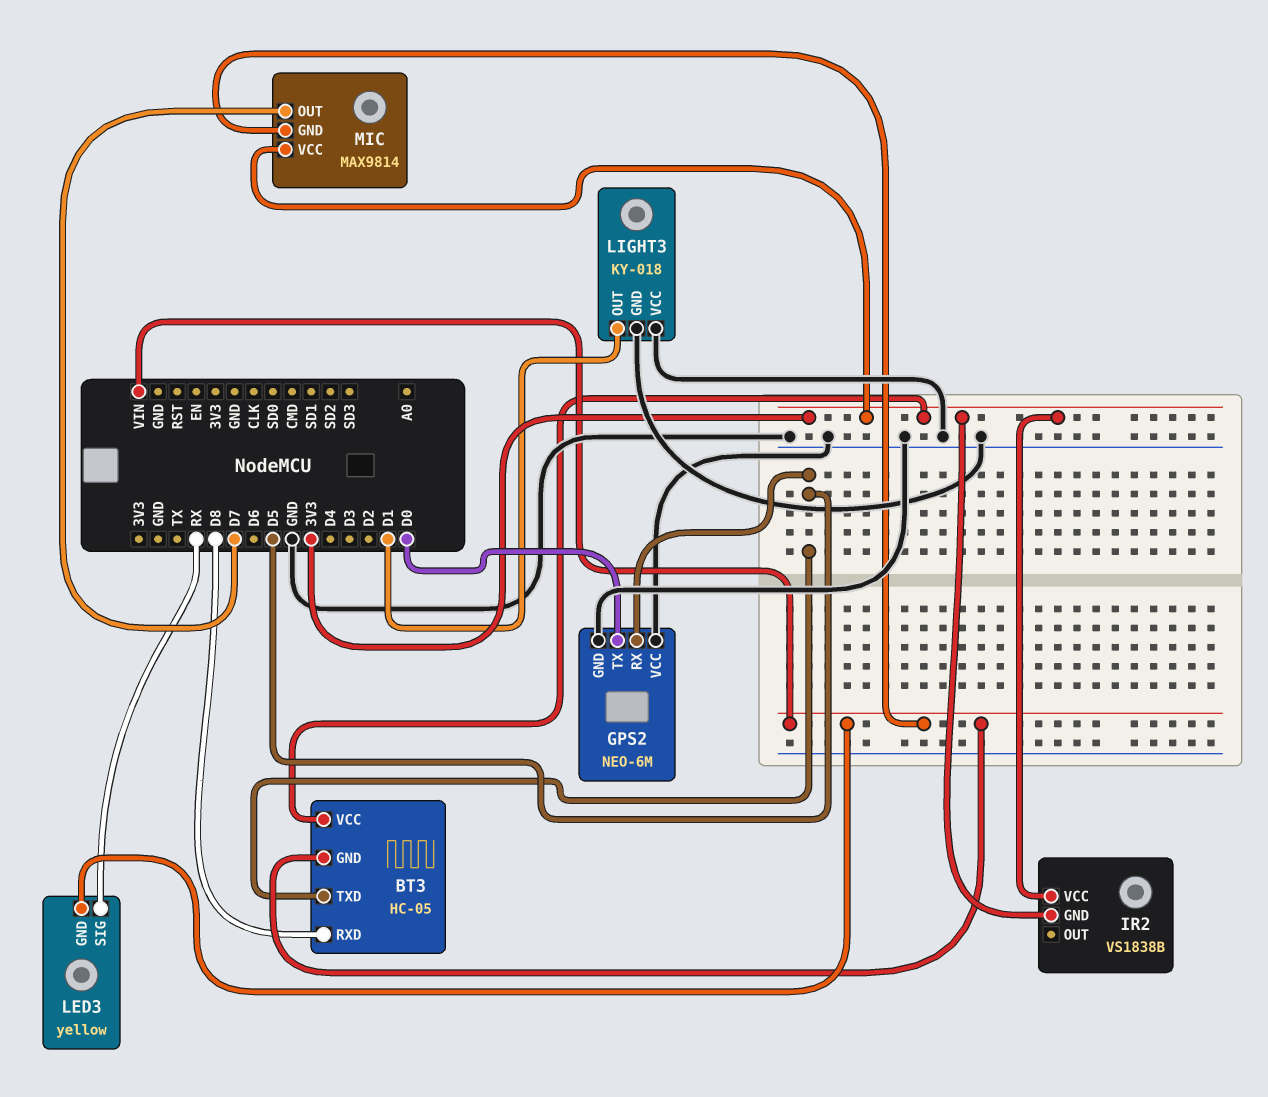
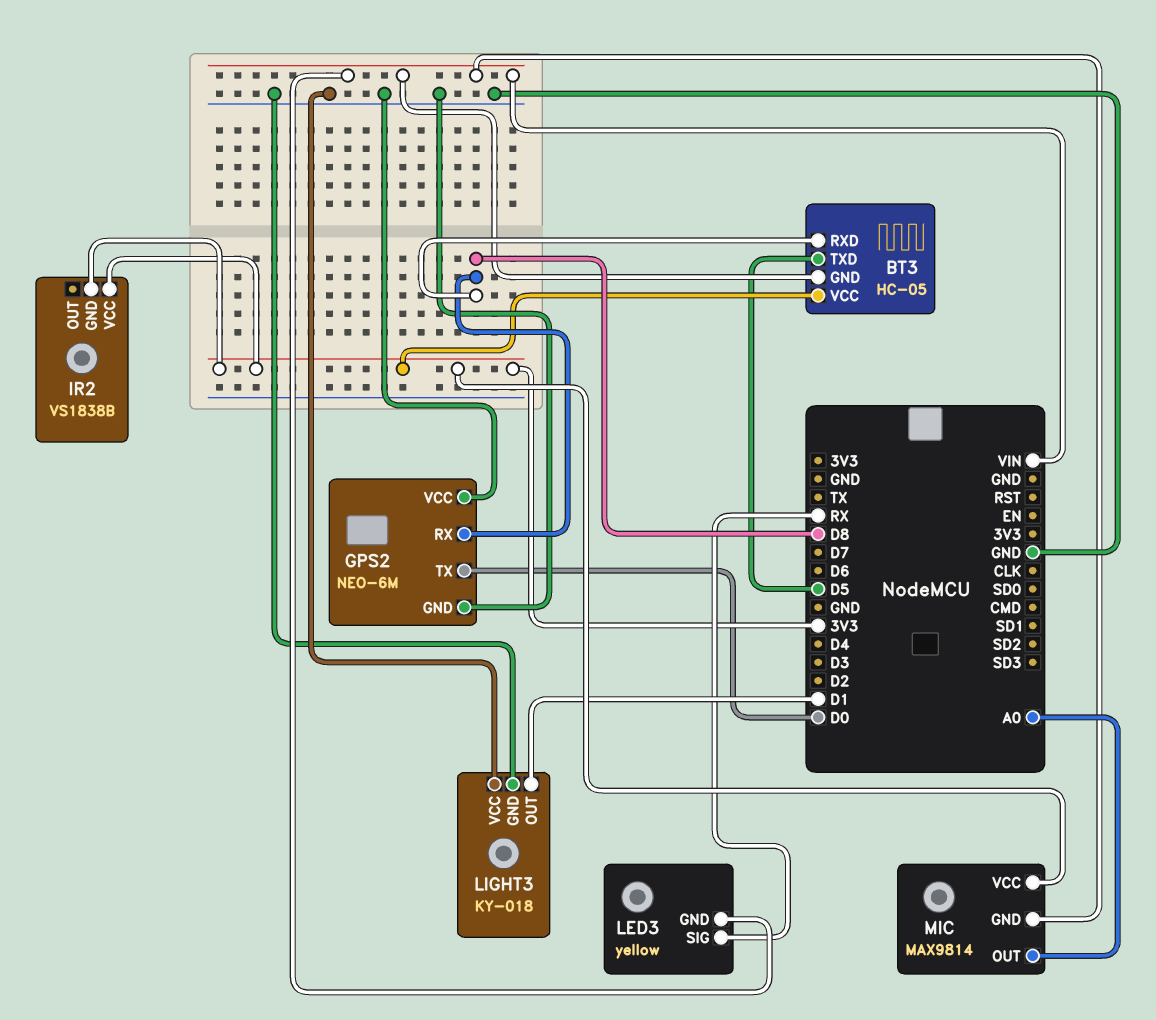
GPS2 pin RX: D5 -> D8
MIC pin OUT: D7 -> A0

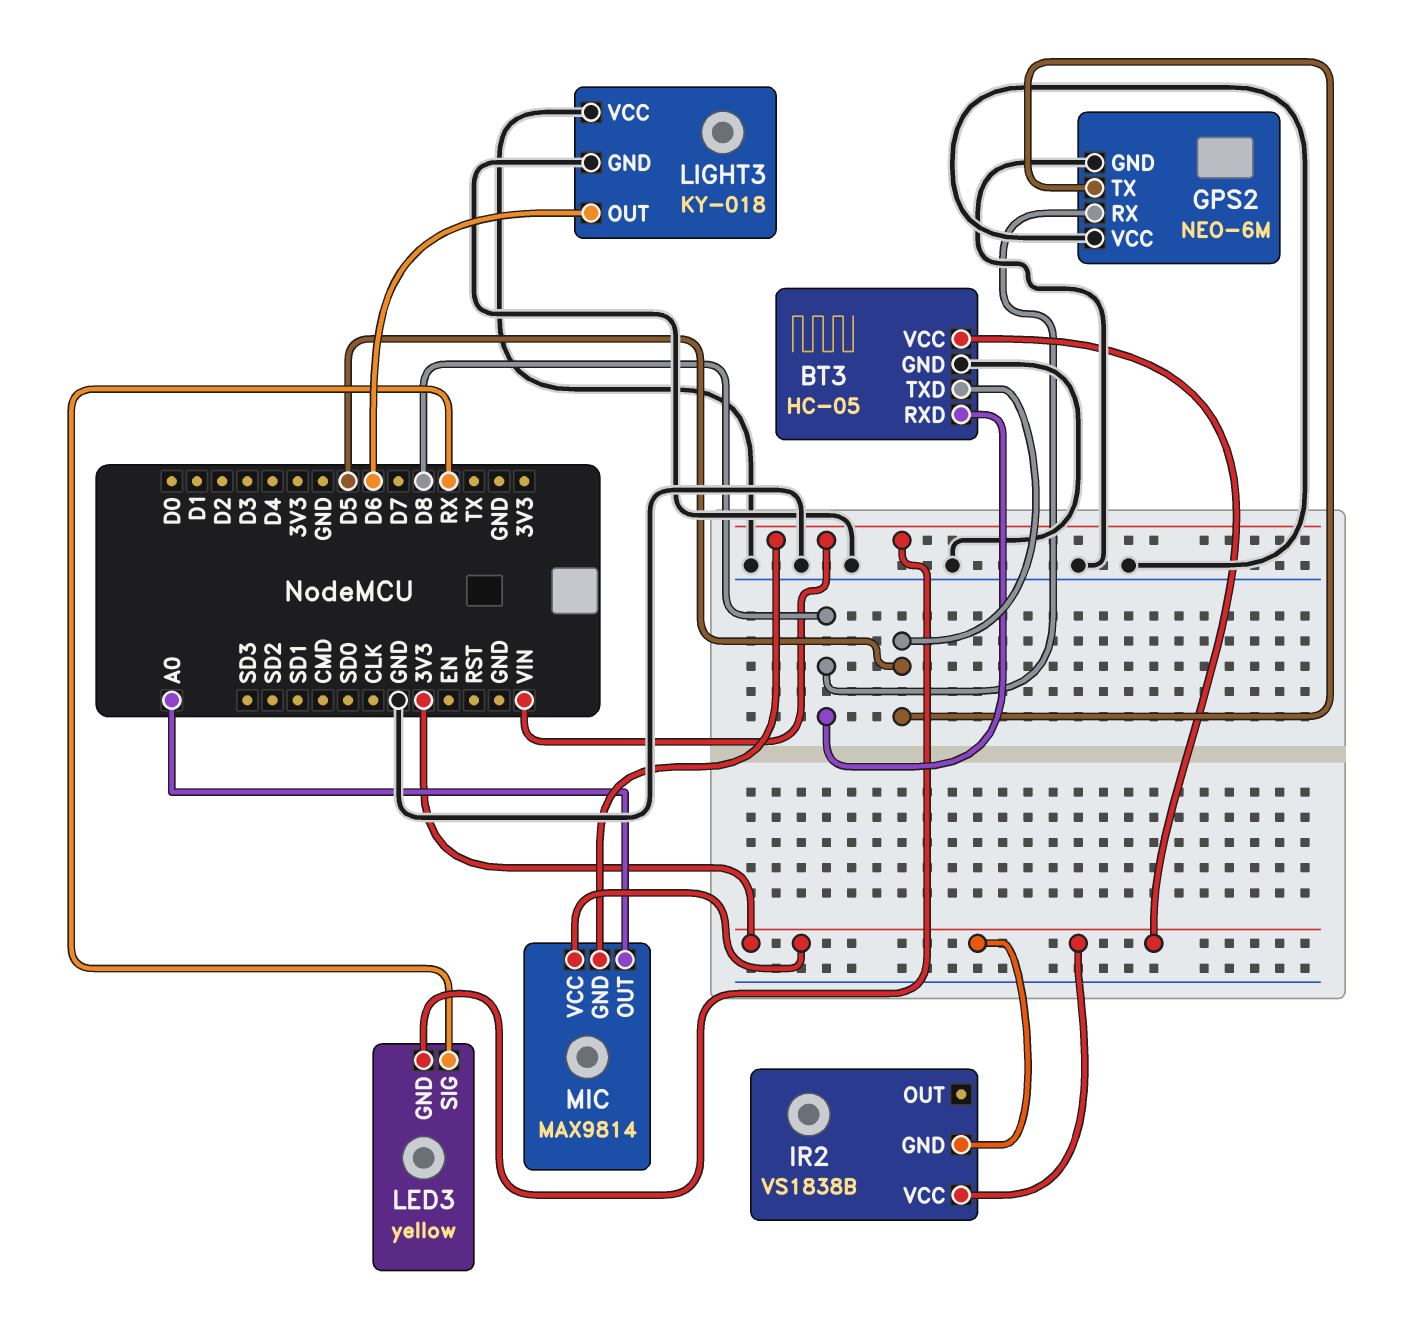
BT3 pin GND: VIN -> GND
GPS2 pin TX: D0 -> D5
LIGHT3 pin OUT: D1 -> D6

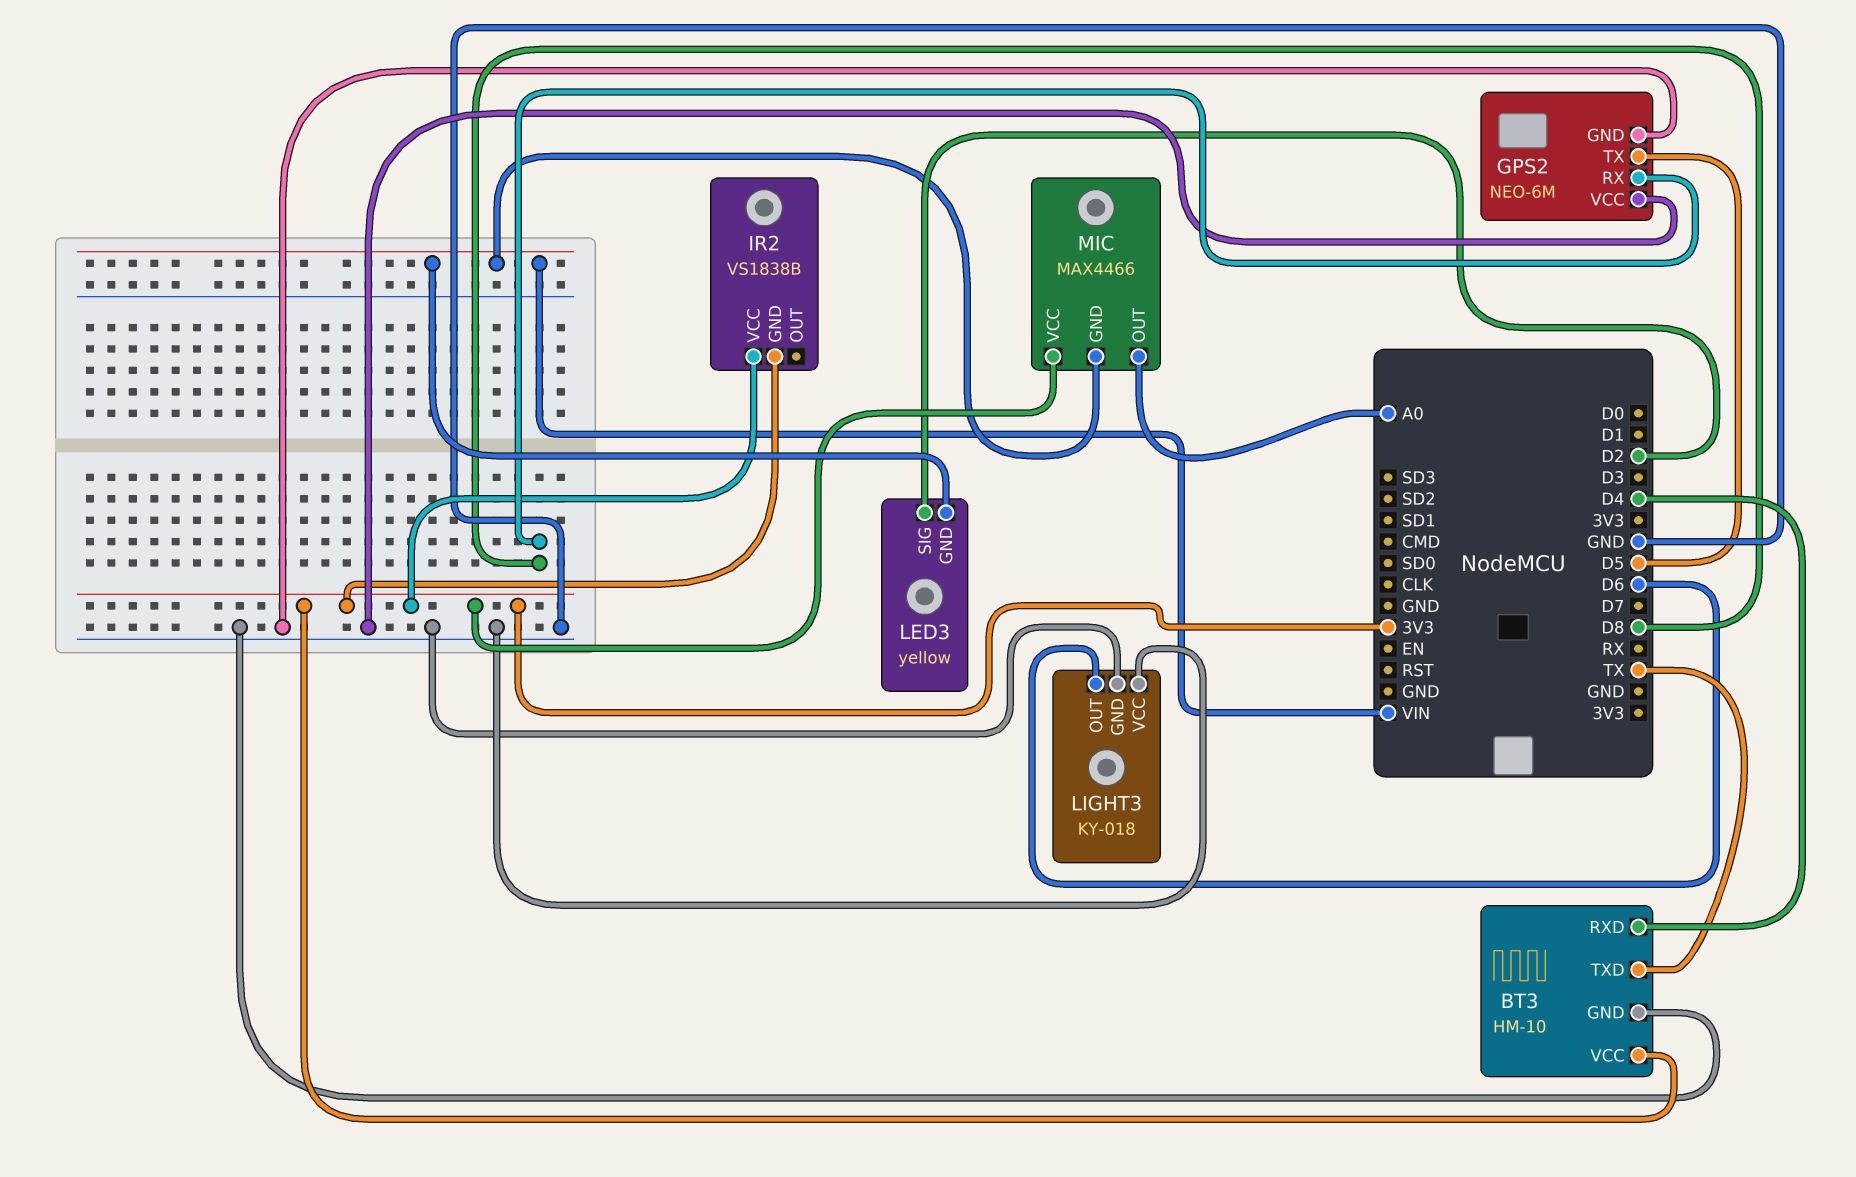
BT3: HC-05 -> HM-10
BT3 pin RXD: D8 -> D4
BT3 pin TXD: D5 -> TX
LED3 pin SIG: RX -> D2
MIC: MAX9814 -> MAX4466

